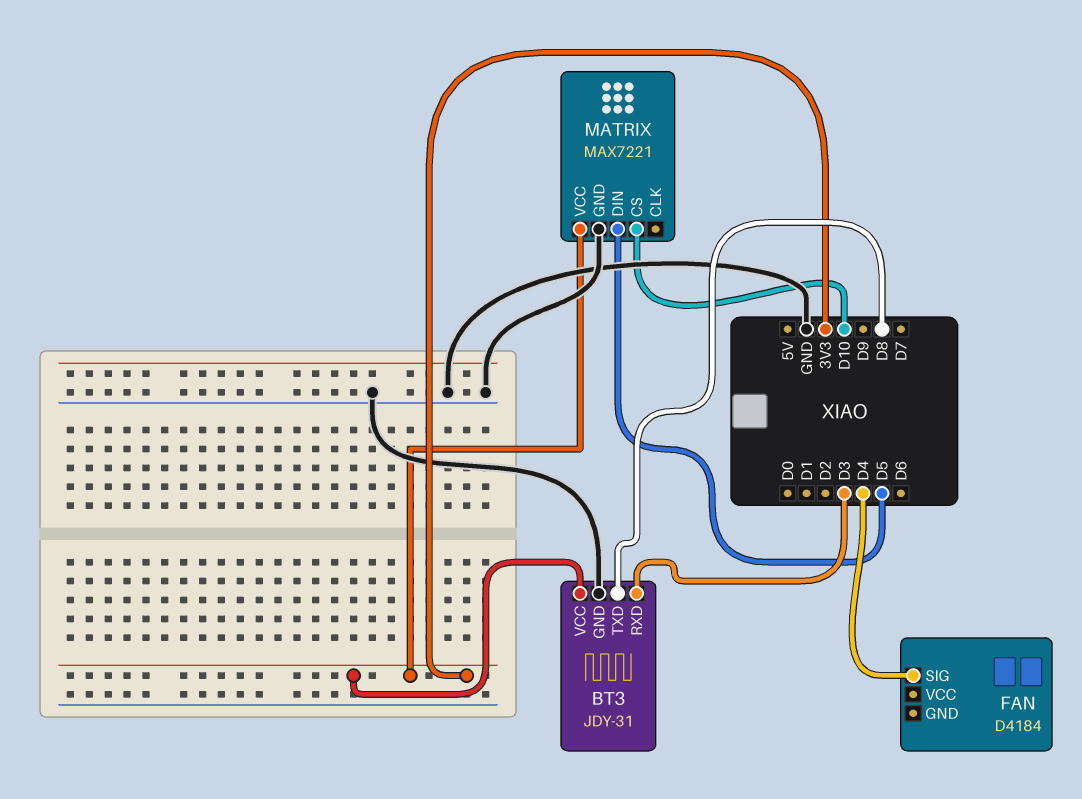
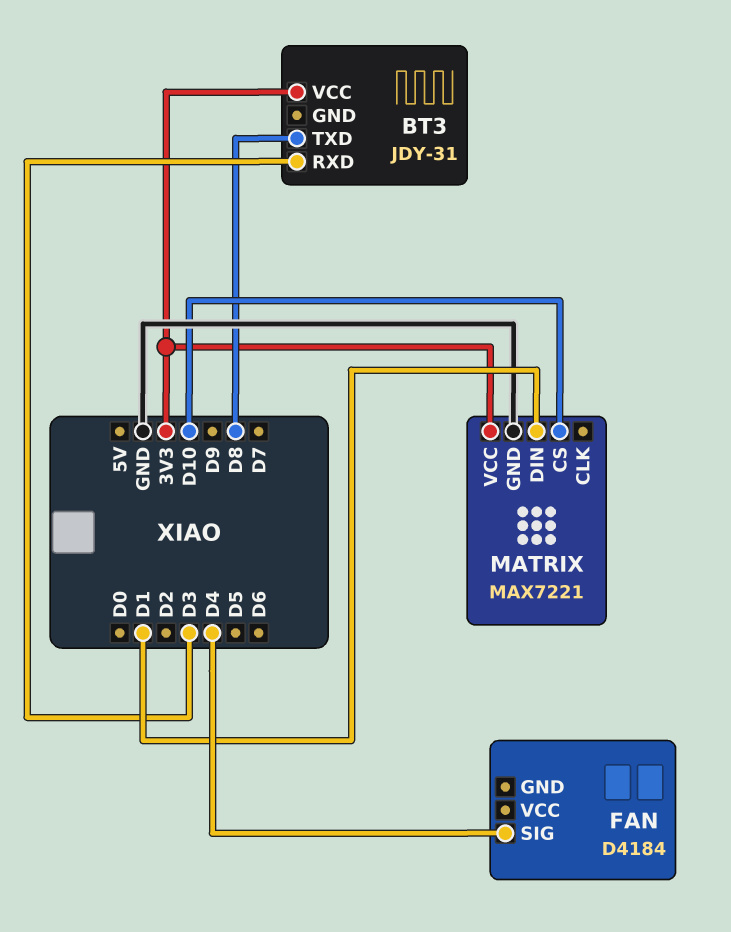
BT3 pin GND: GND -> none
MATRIX pin DIN: D5 -> D1

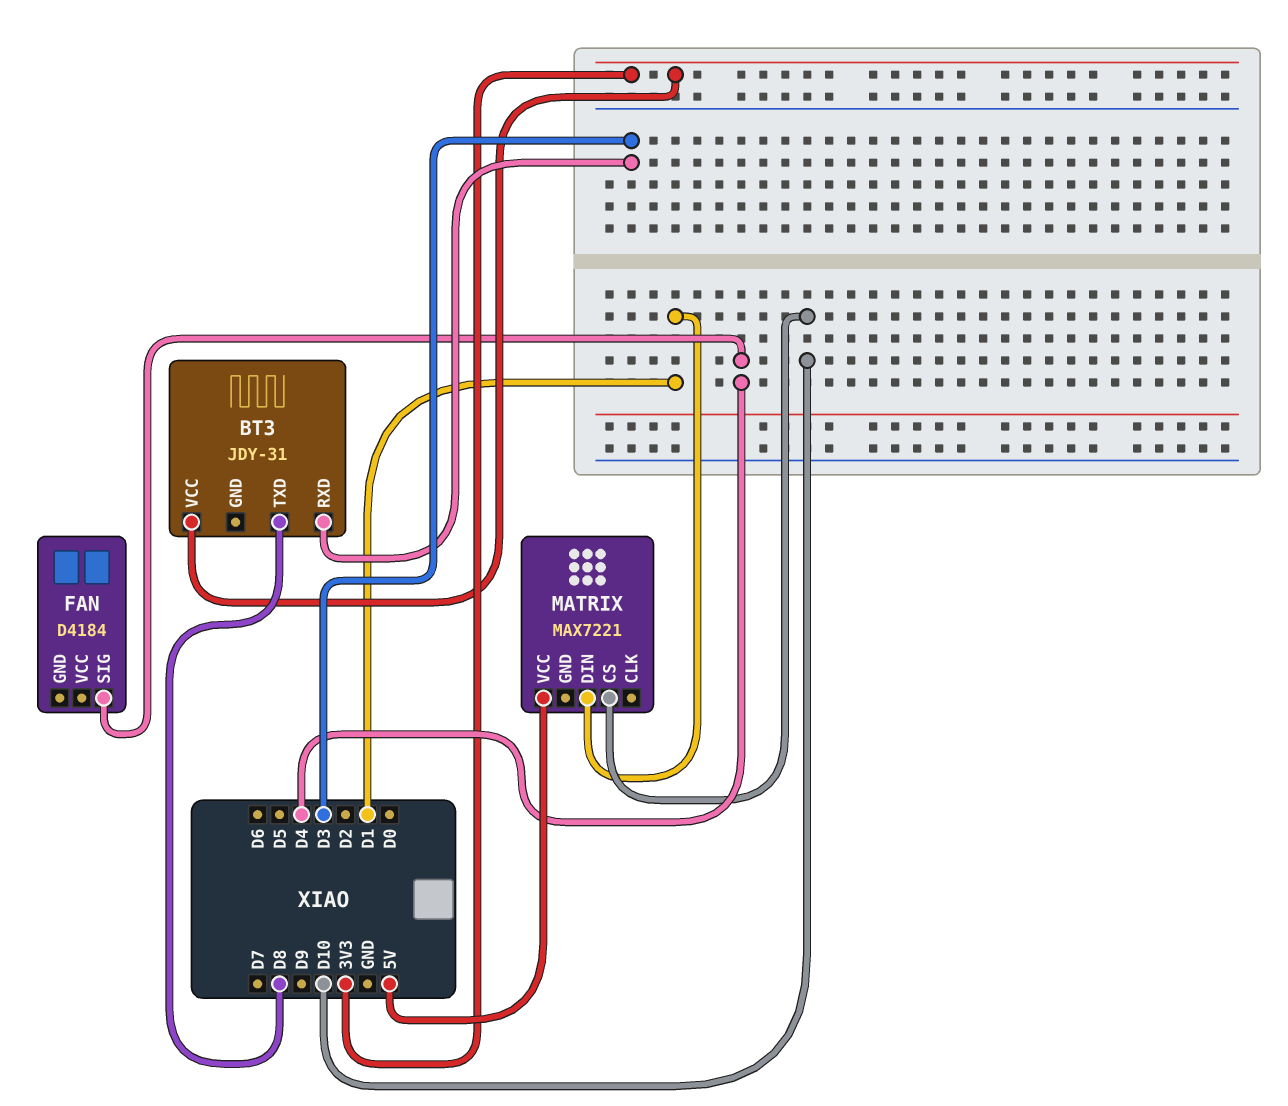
MATRIX pin GND: GND -> none
MATRIX pin VCC: 3V3 -> 5V

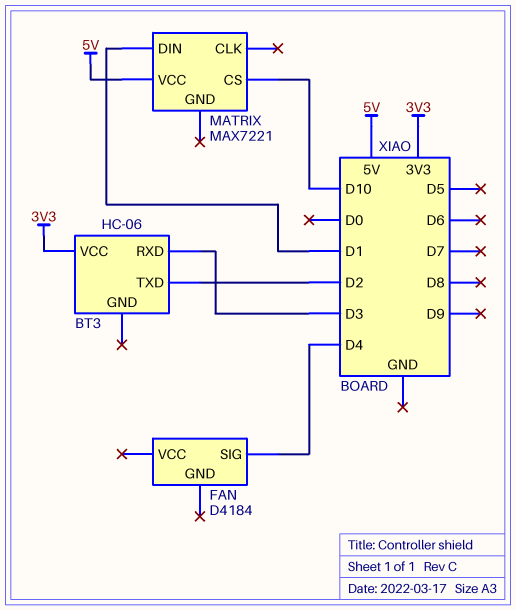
BT3: JDY-31 -> HC-06
BT3 pin TXD: D8 -> D2

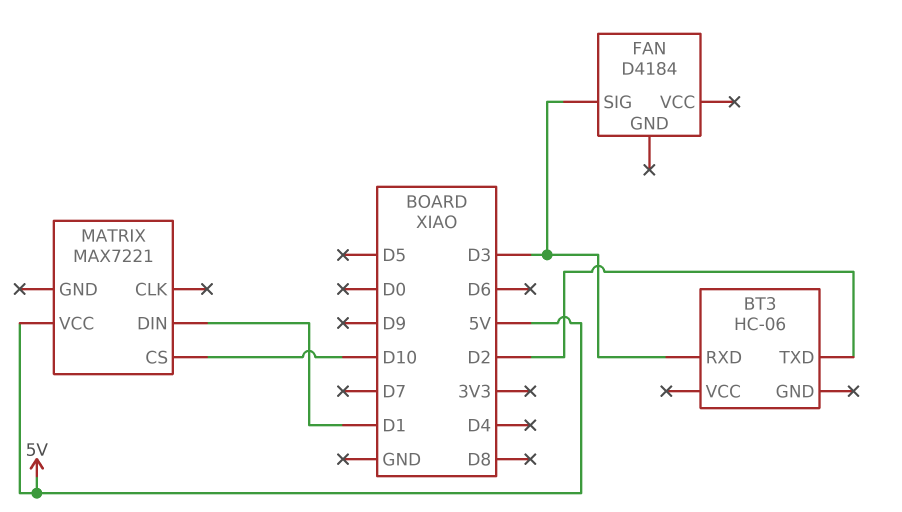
BT3 pin VCC: 3V3 -> none
FAN pin SIG: D4 -> D3

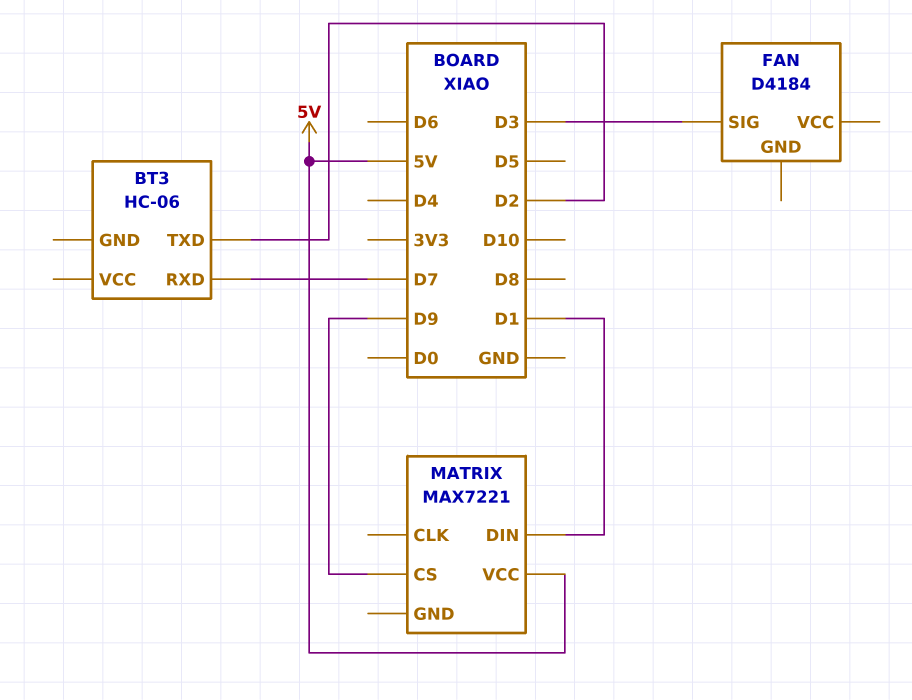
BT3 pin RXD: D3 -> D7
MATRIX pin CS: D10 -> D9

